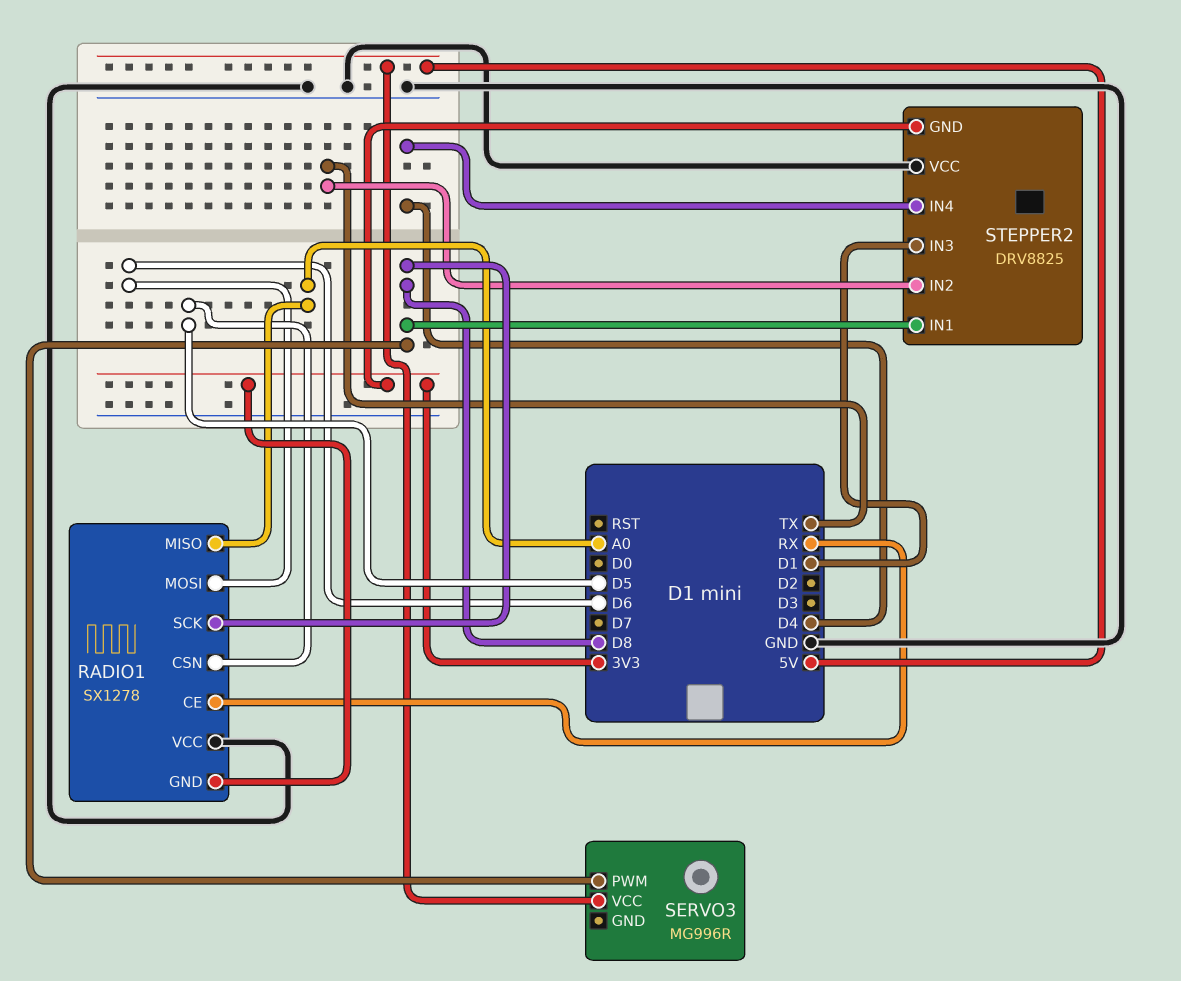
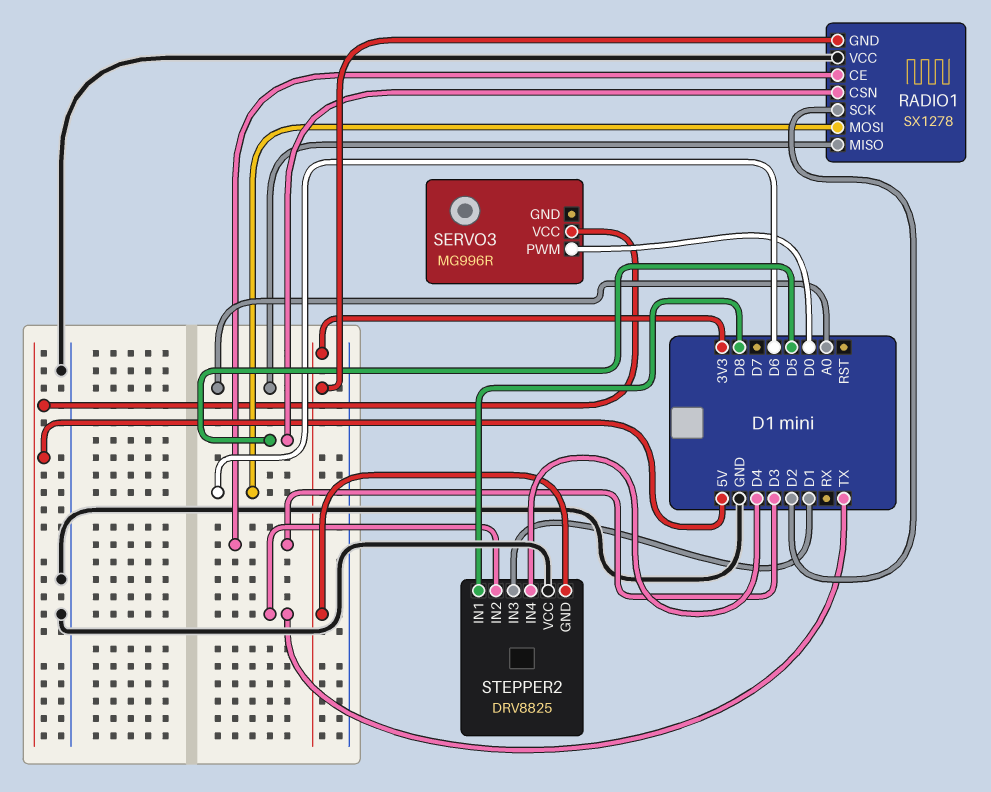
RADIO1 pin CE: RX -> D3
RADIO1 pin SCK: D8 -> D2
SERVO3 pin PWM: D8 -> D0

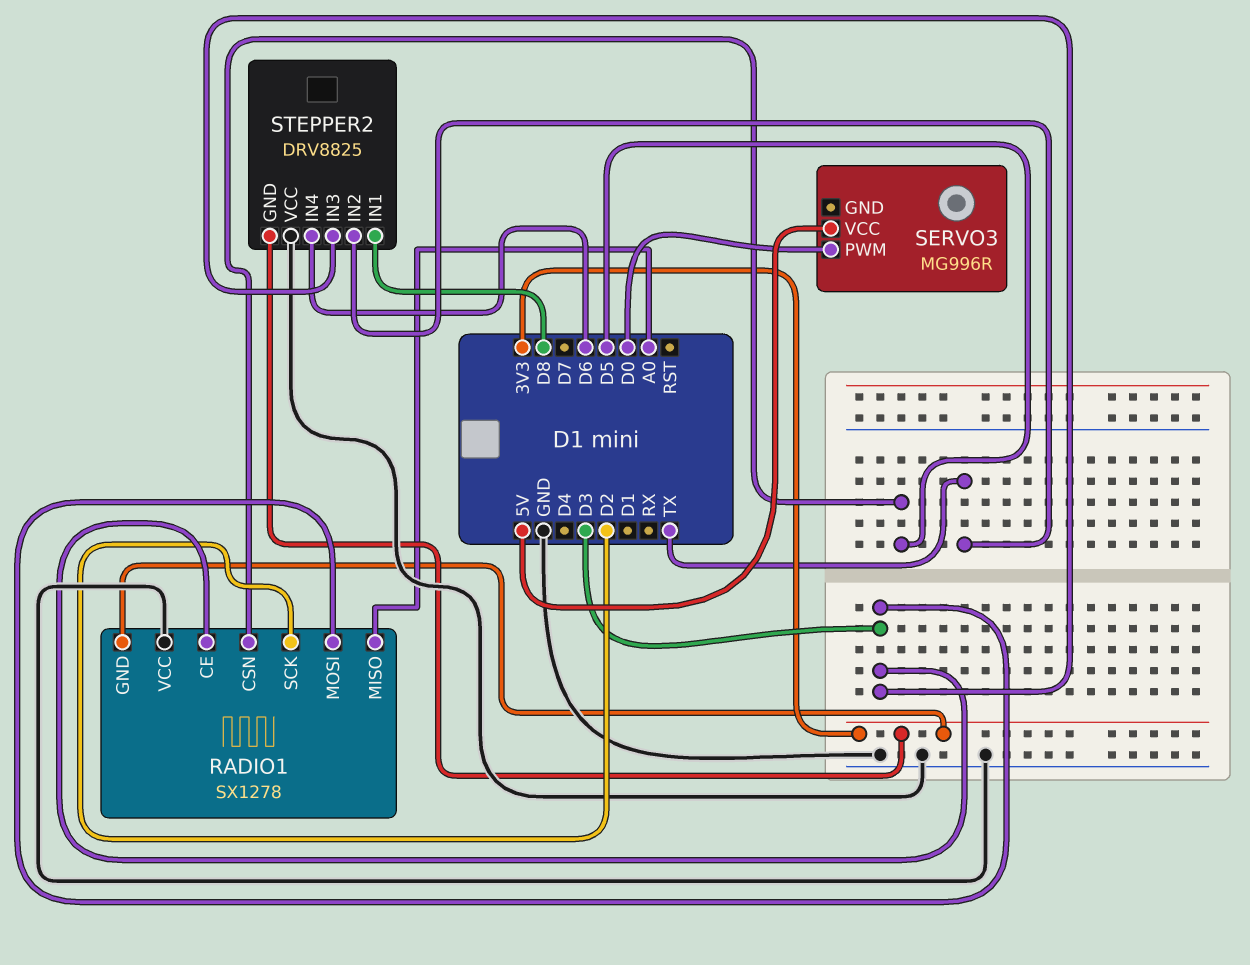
RADIO1 pin MOSI: D6 -> D3
STEPPER2 pin IN3: D1 -> D3
STEPPER2 pin IN4: D4 -> D6

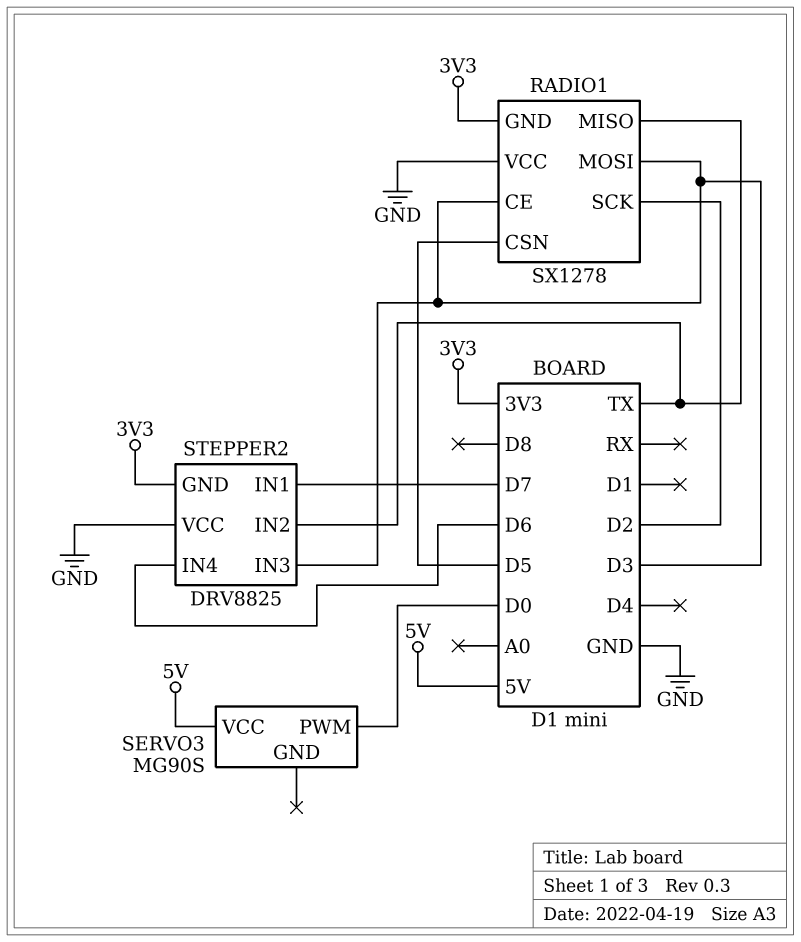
RADIO1 pin MISO: A0 -> TX
SERVO3: MG996R -> MG90S
STEPPER2 pin IN1: D8 -> D7

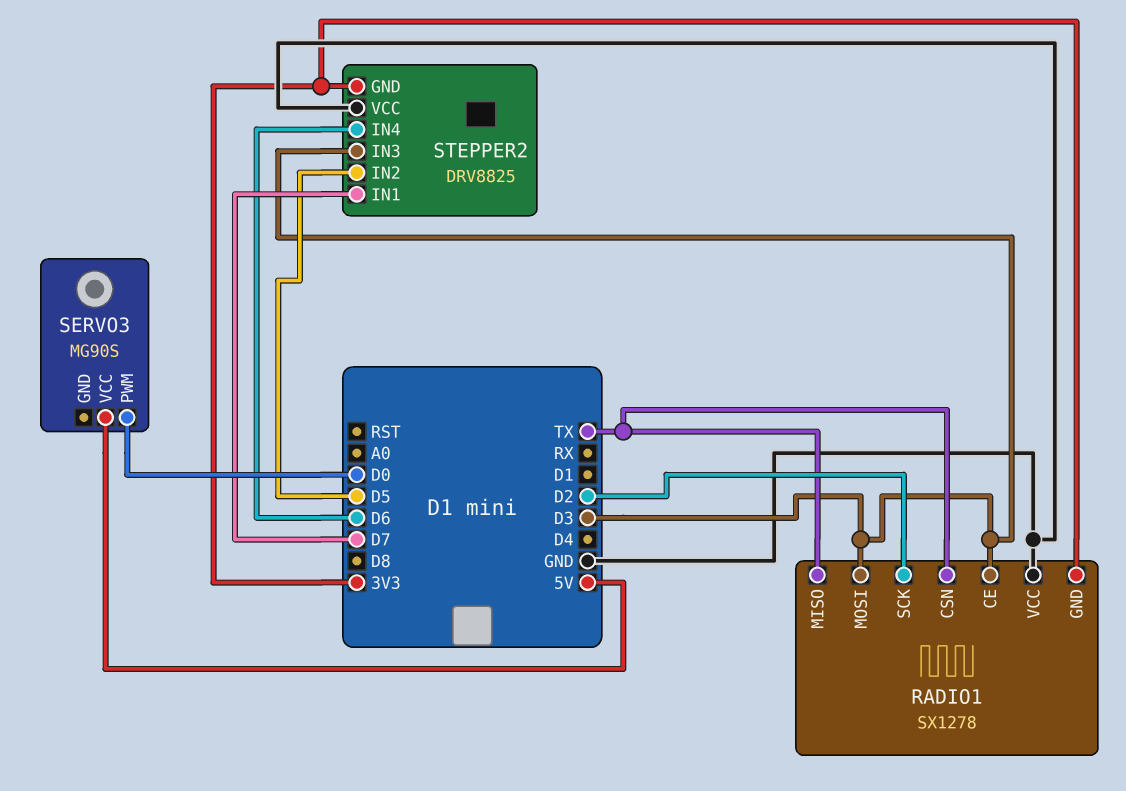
RADIO1 pin CSN: D5 -> TX
STEPPER2 pin IN2: TX -> D5

